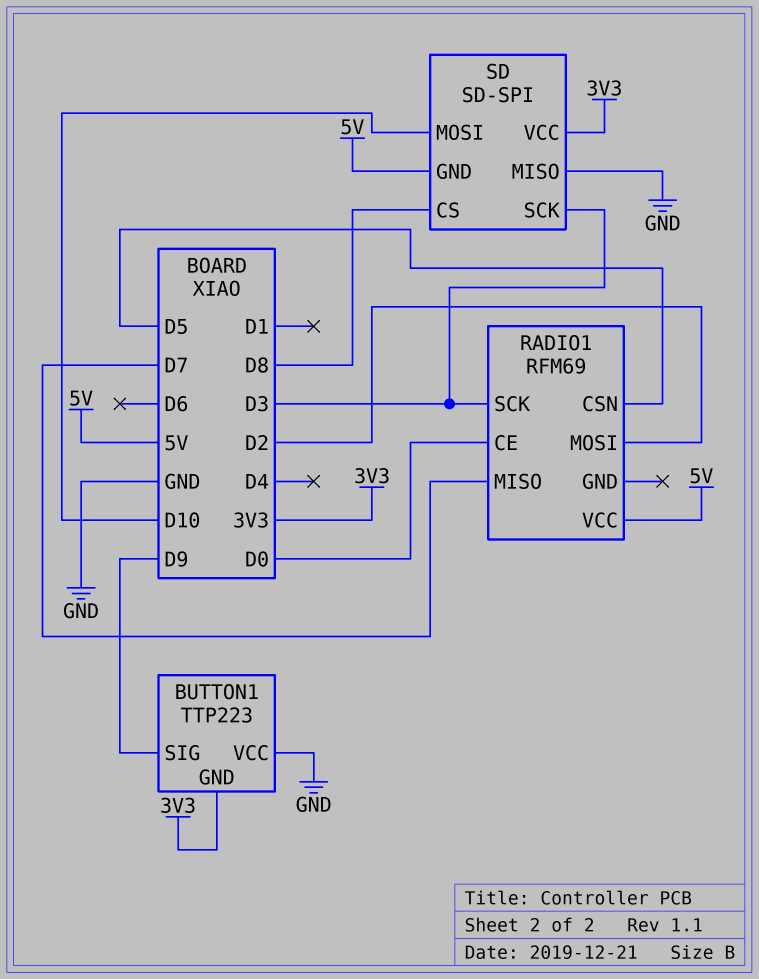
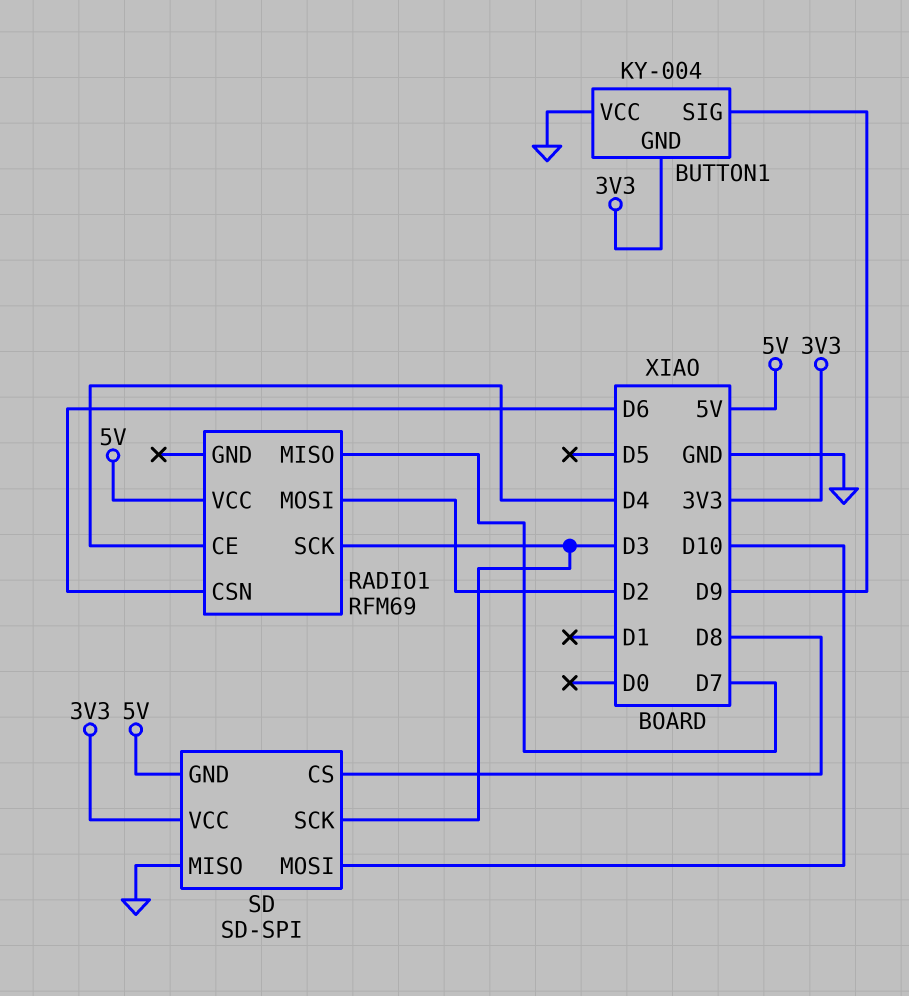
BUTTON1: TTP223 -> KY-004
RADIO1 pin CE: D0 -> D4
RADIO1 pin CSN: D5 -> D6

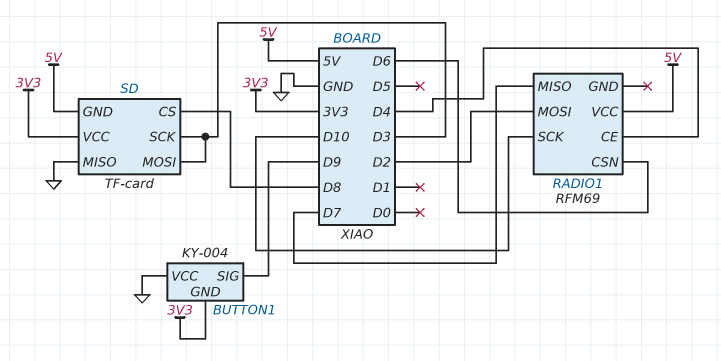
RADIO1 pin SCK: D3 -> D10
SD: SD-SPI -> TF-card
SD pin MOSI: D10 -> D3

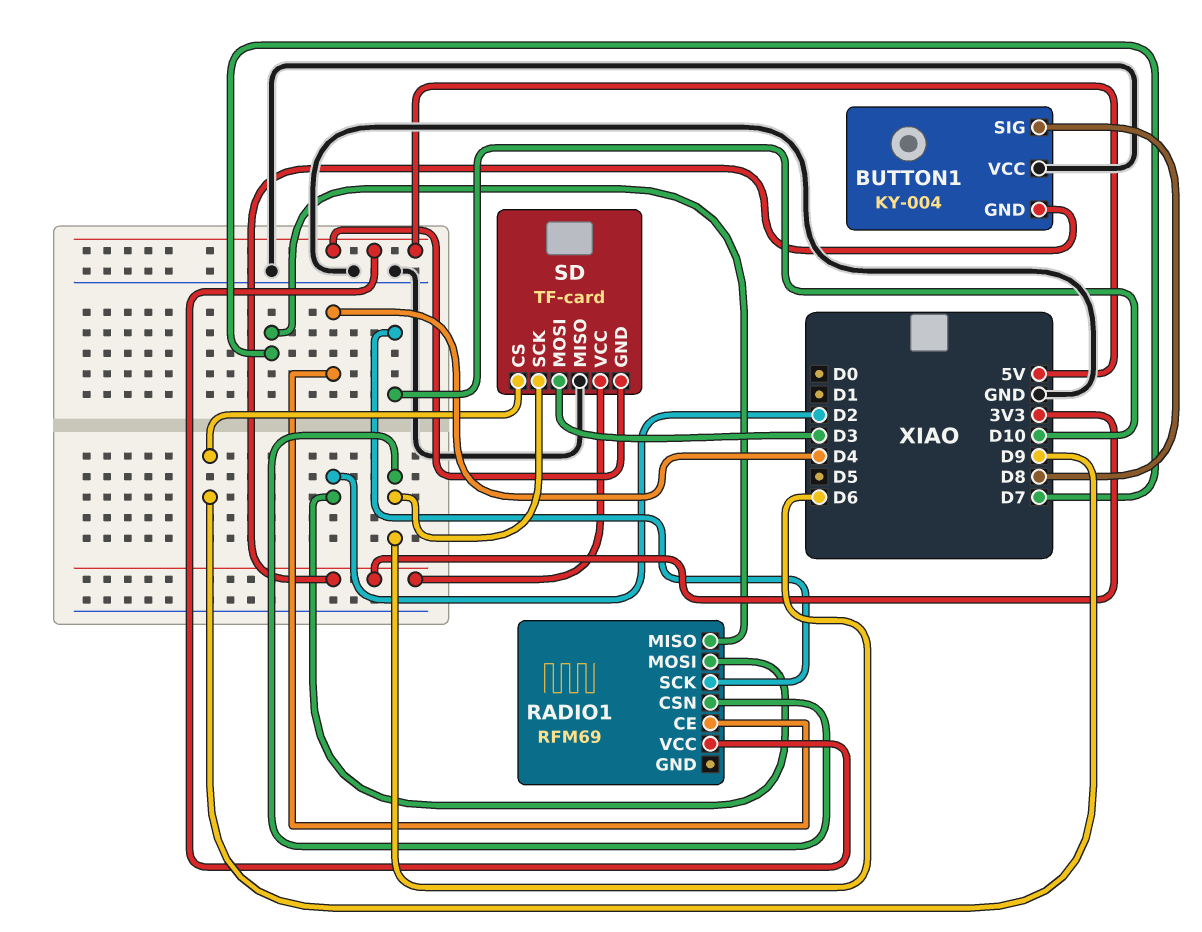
BUTTON1 pin SIG: D9 -> D8
SD pin CS: D8 -> D9
SD pin SCK: D3 -> D6

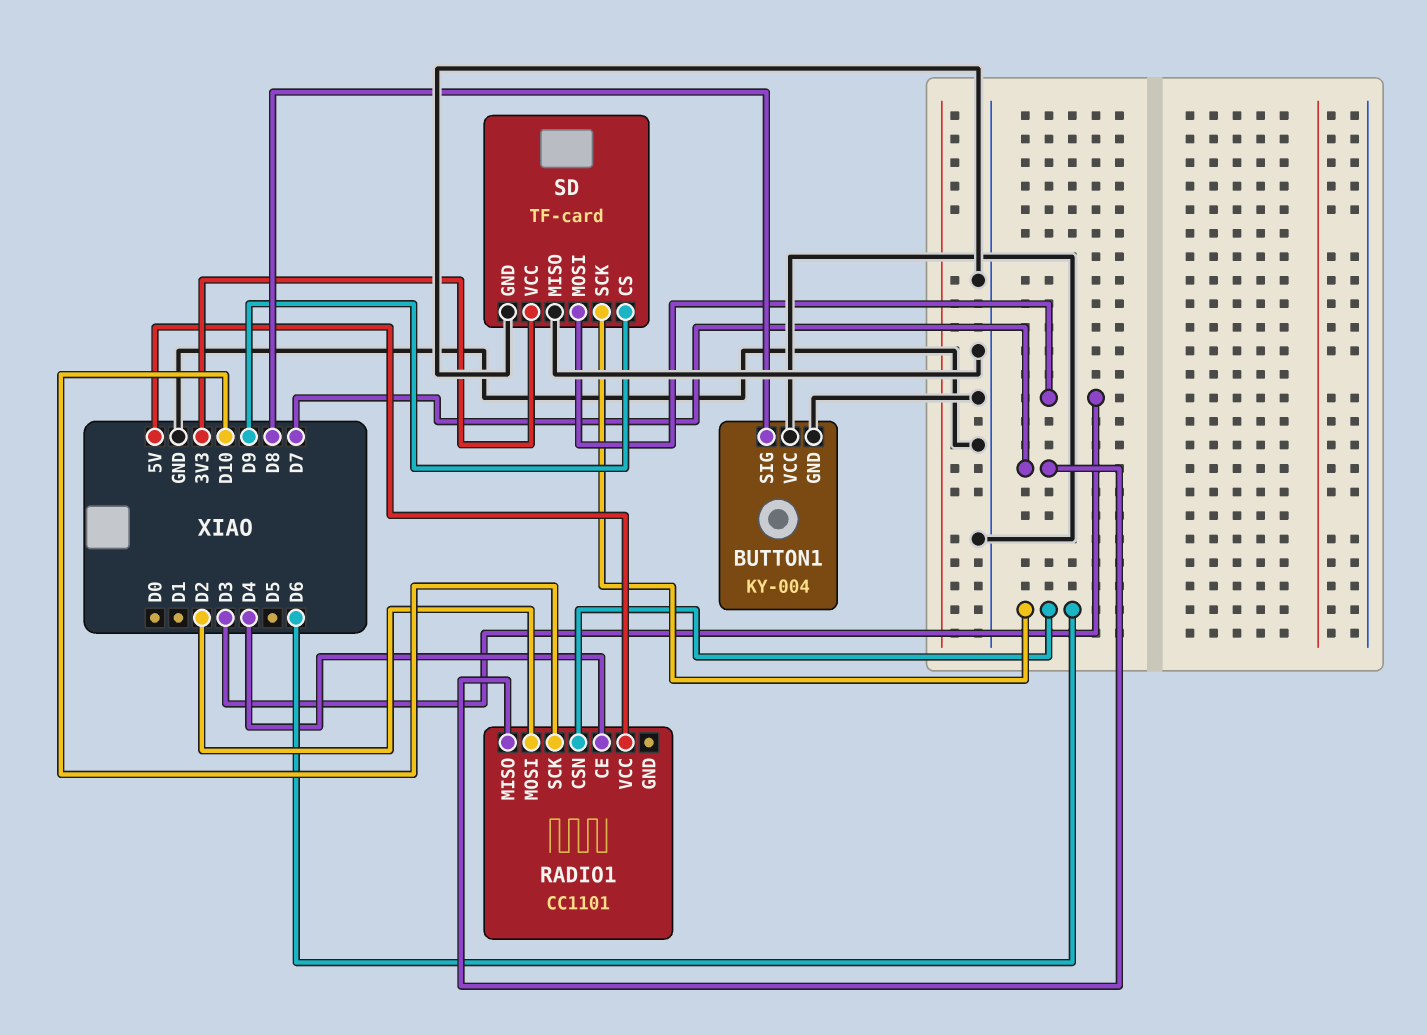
BUTTON1 pin GND: 3V3 -> GND
RADIO1: RFM69 -> CC1101
SD pin GND: 5V -> GND

